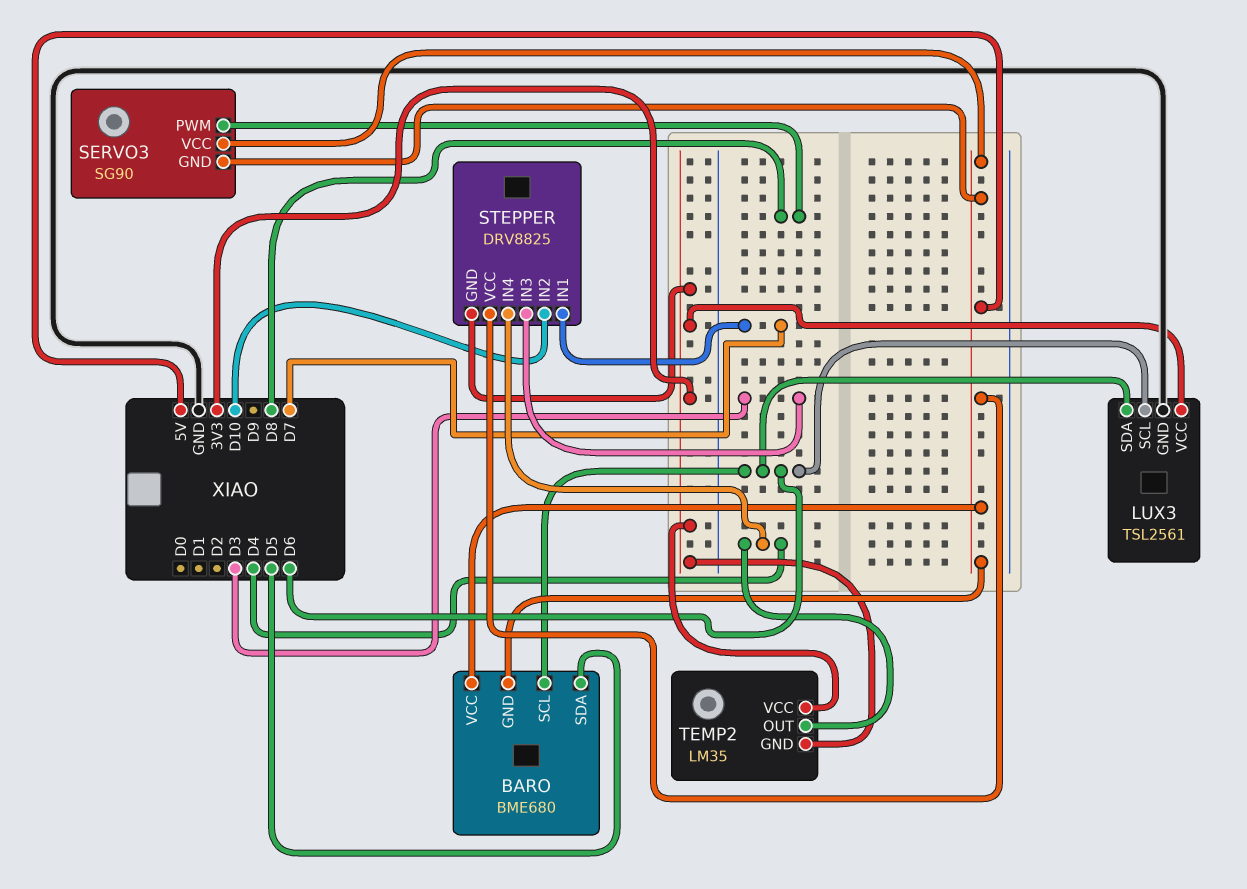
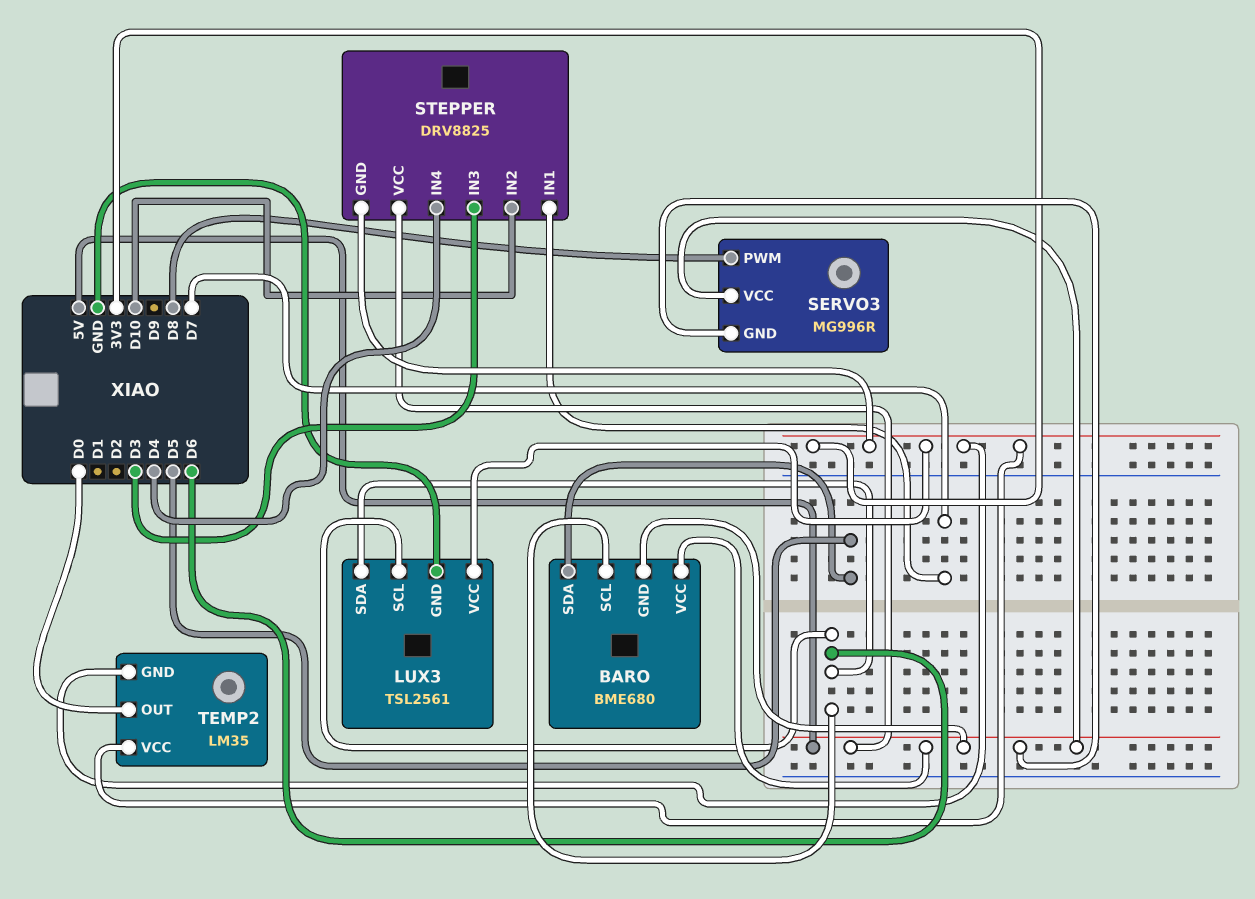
SERVO3: SG90 -> MG996R
TEMP2 pin OUT: D4 -> D0

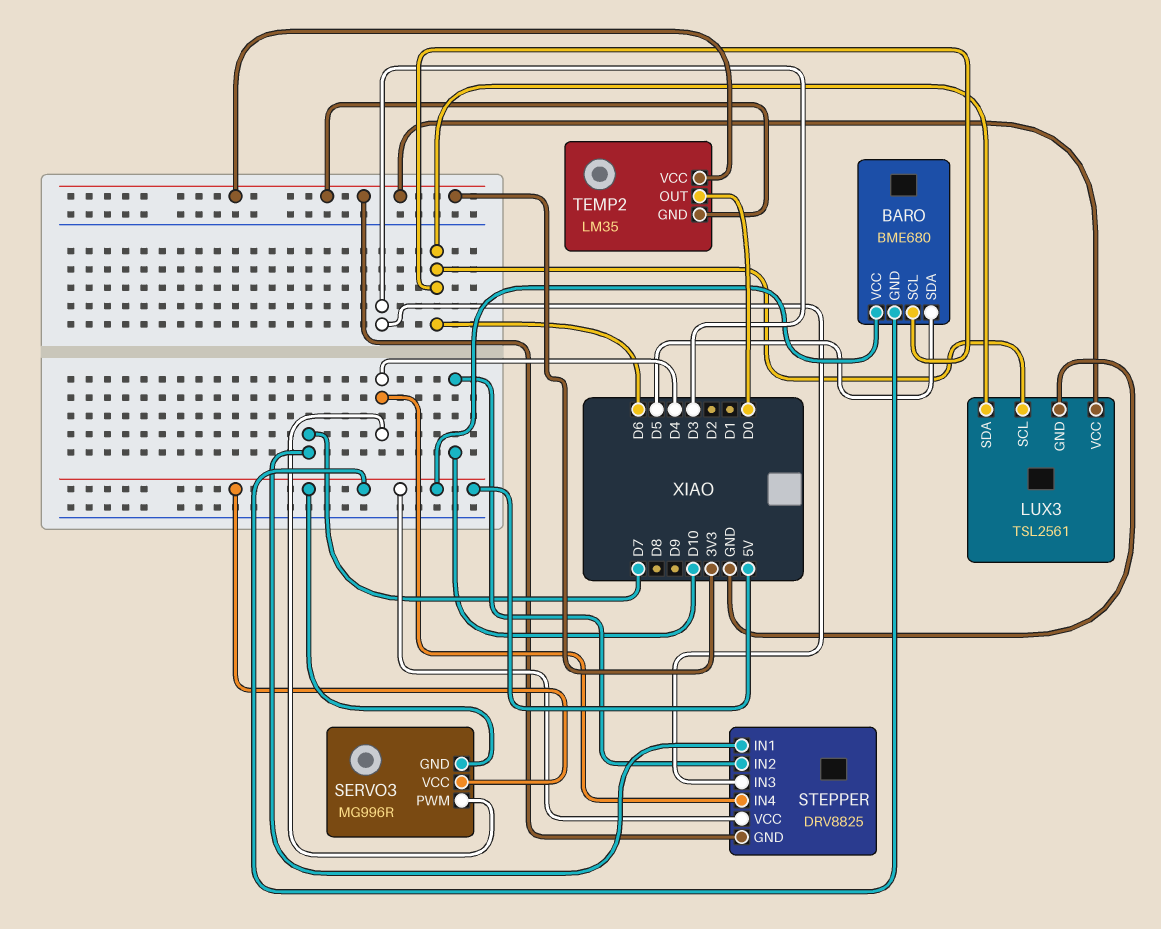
SERVO3 pin PWM: D8 -> D4

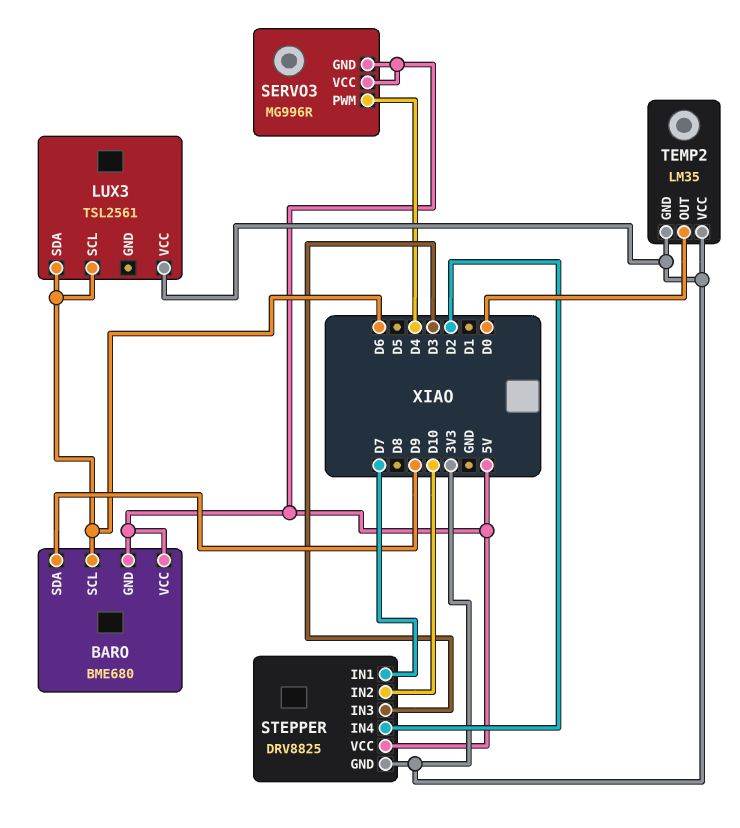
BARO pin SDA: D5 -> D9
LUX3 pin GND: GND -> none
STEPPER pin IN4: D4 -> D2

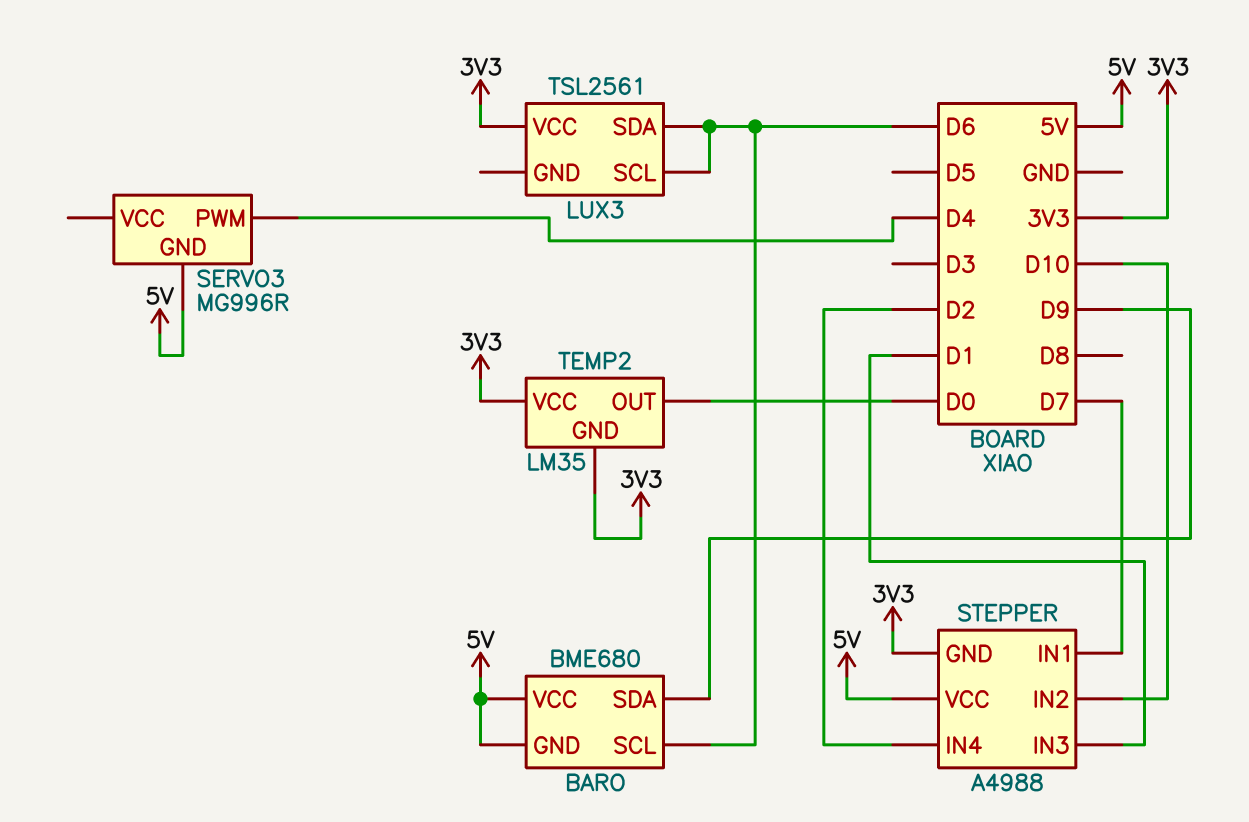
SERVO3 pin VCC: 5V -> none
STEPPER: DRV8825 -> A4988
STEPPER pin IN3: D3 -> D1

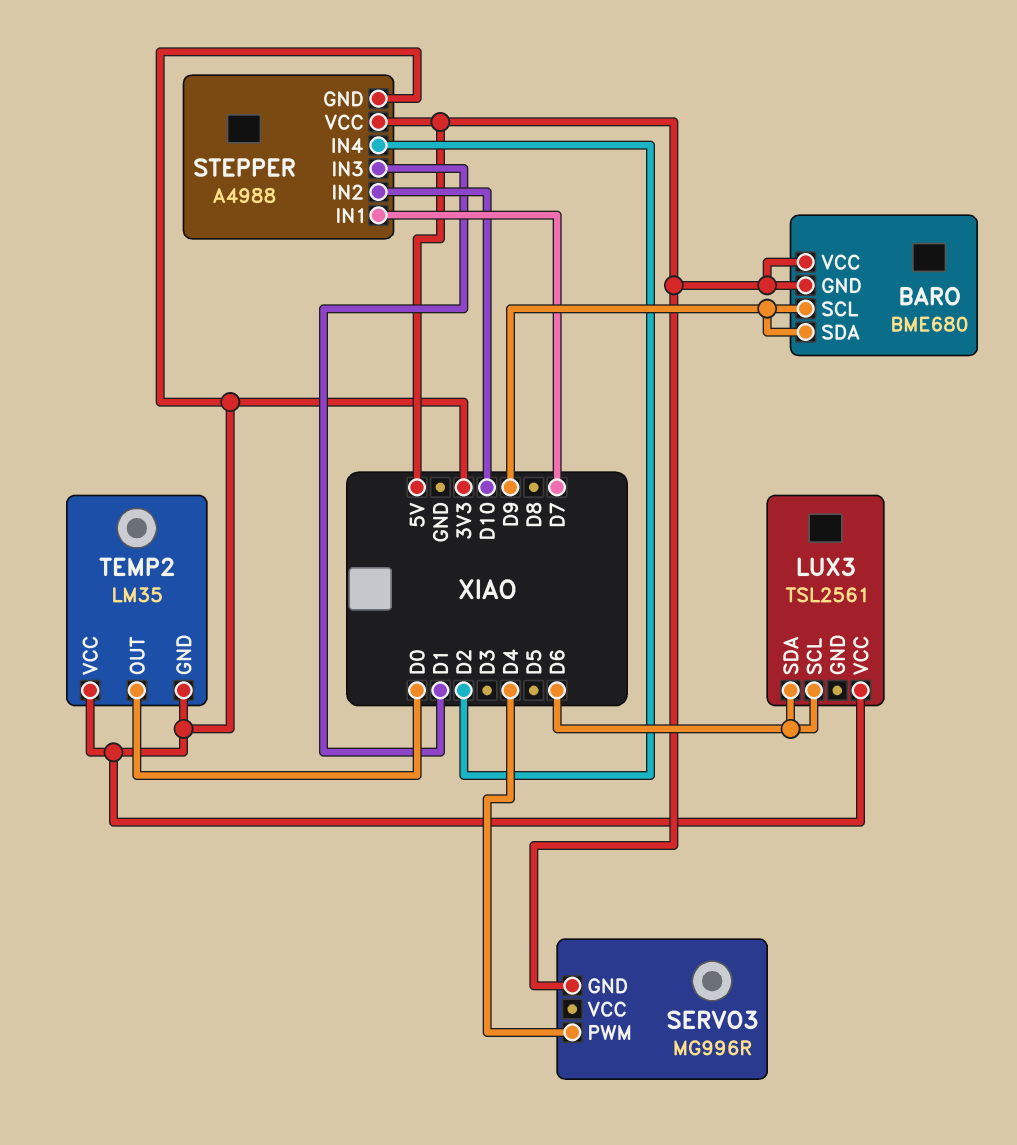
BARO pin SCL: D6 -> D9

